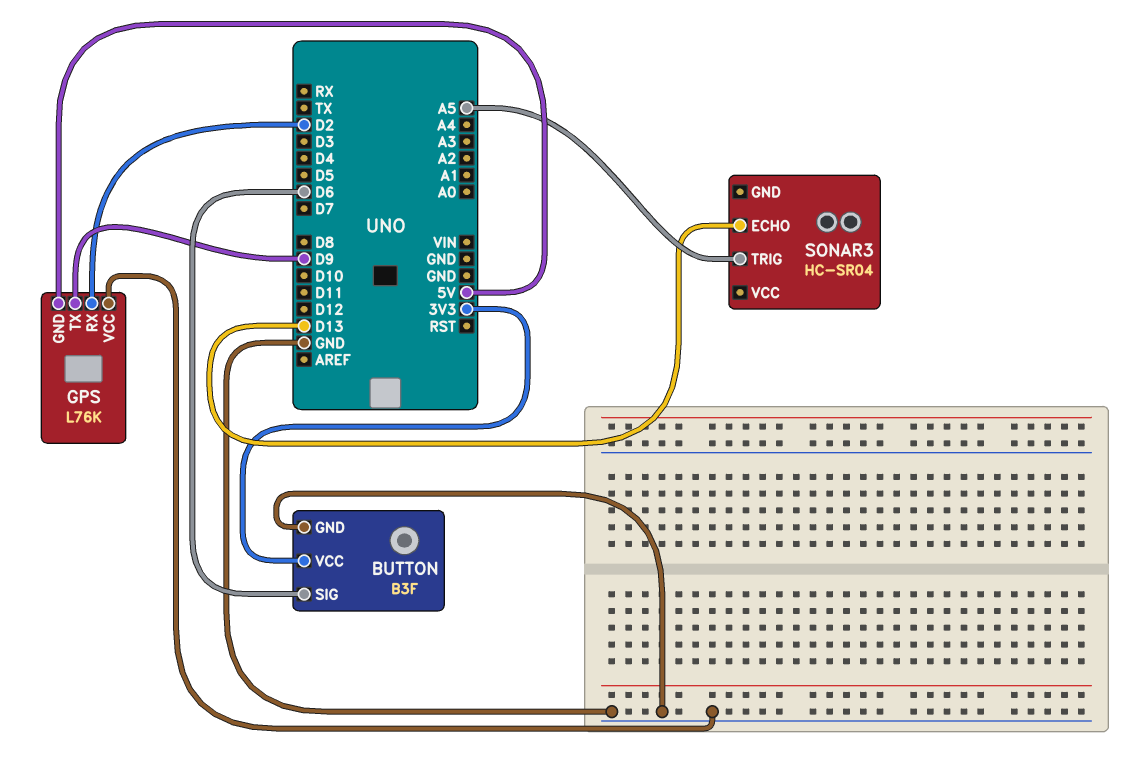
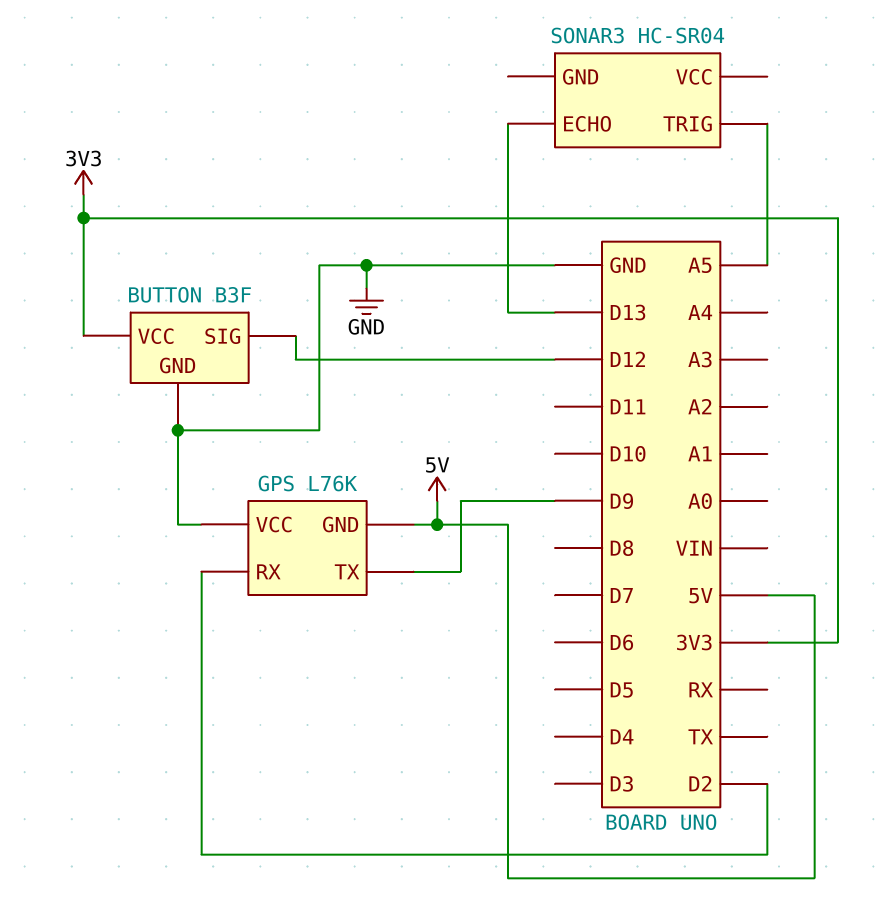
BUTTON pin SIG: D6 -> D12

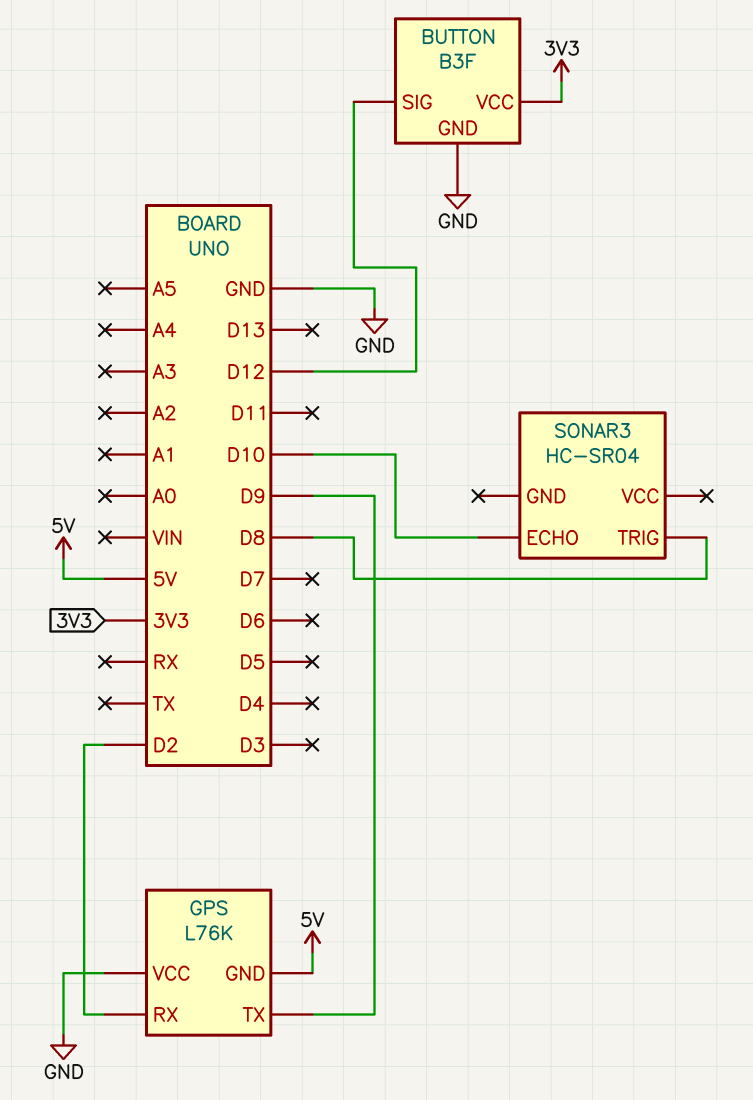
SONAR3 pin ECHO: D13 -> D10
SONAR3 pin TRIG: A5 -> D8

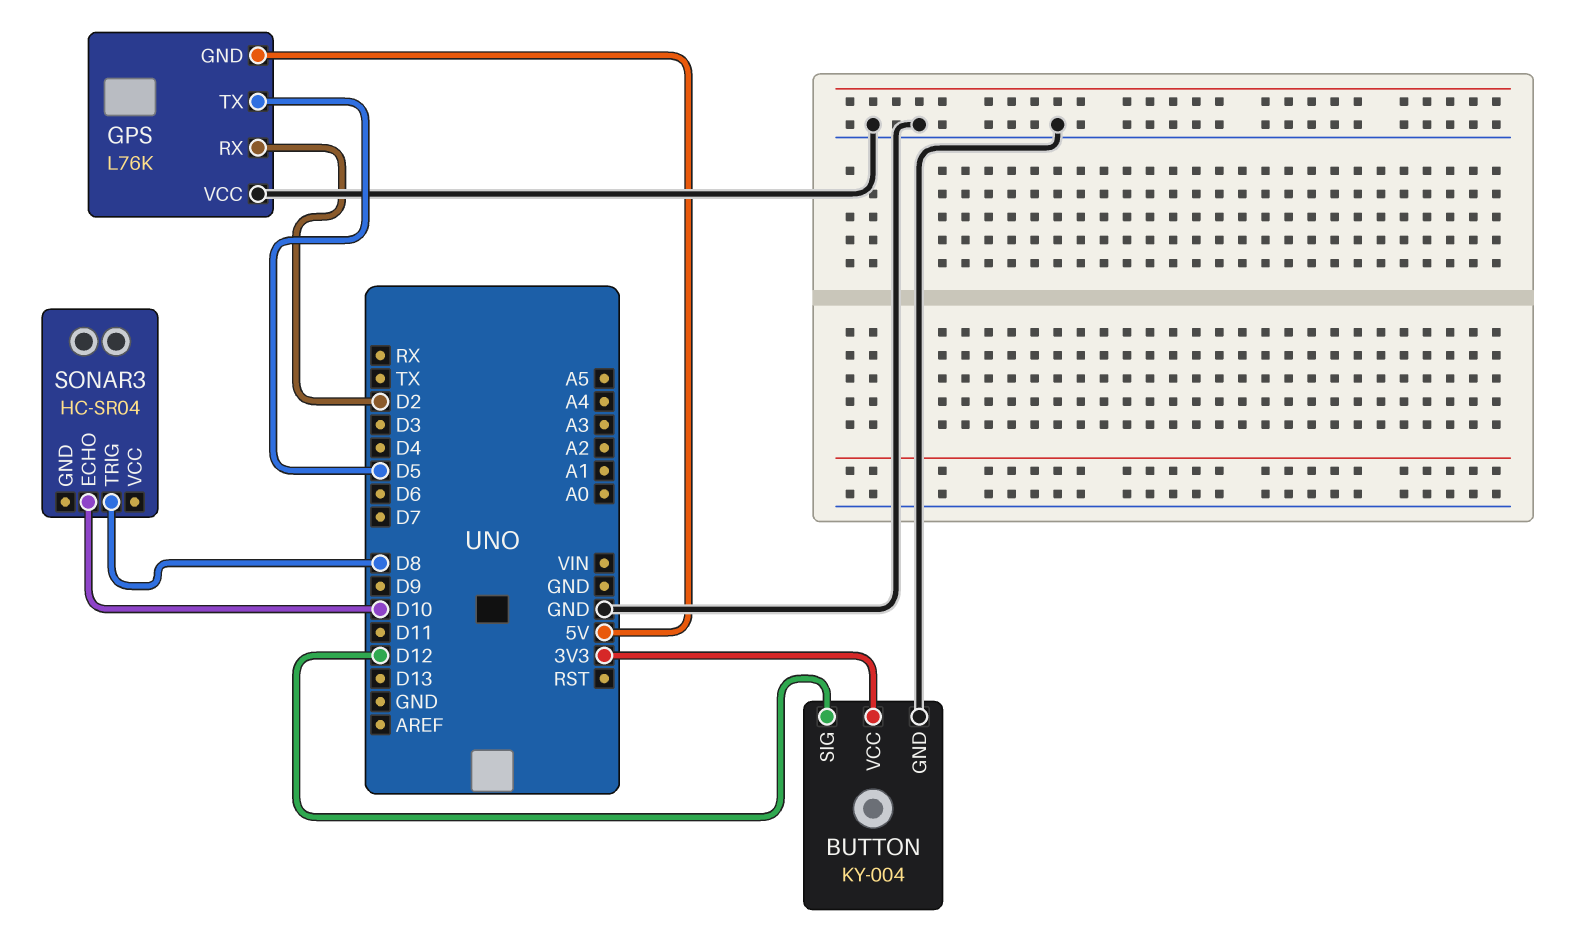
BUTTON: B3F -> KY-004
GPS pin TX: D9 -> D5

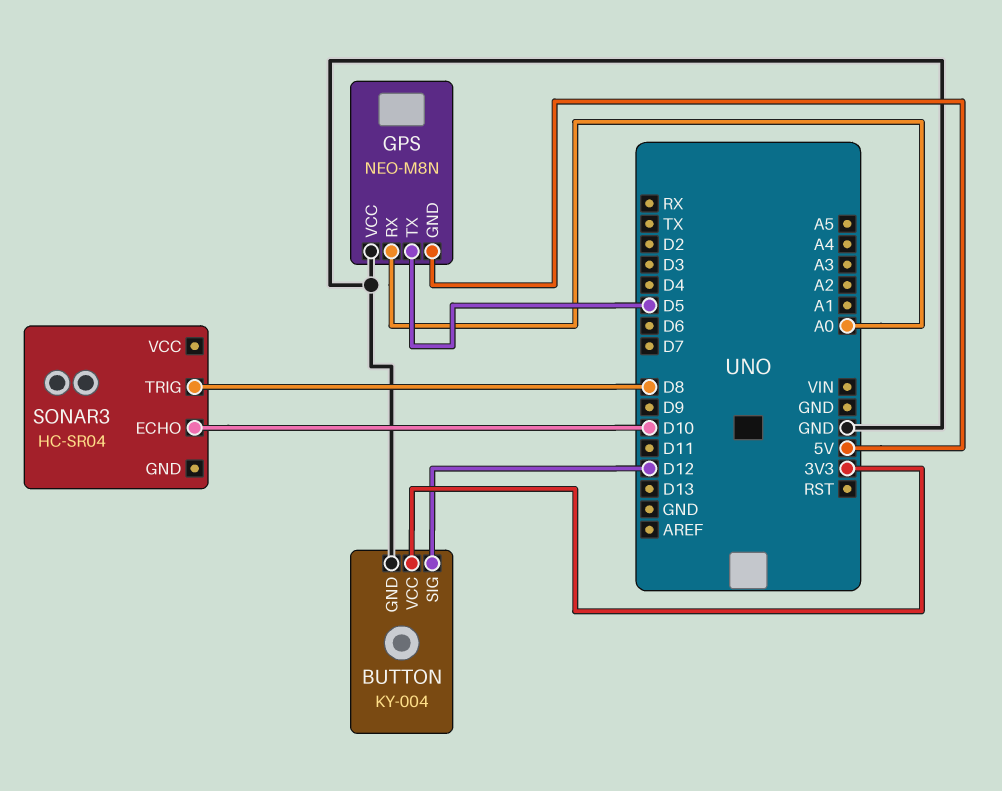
GPS: L76K -> NEO-M8N
GPS pin RX: D2 -> A0

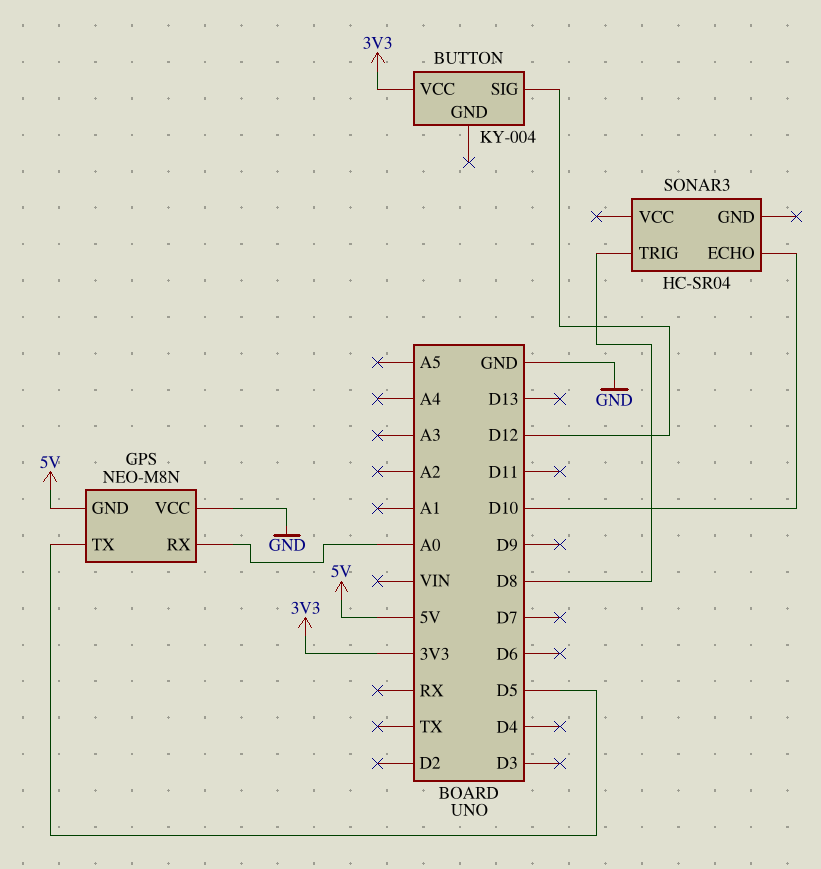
BUTTON pin GND: GND -> none

